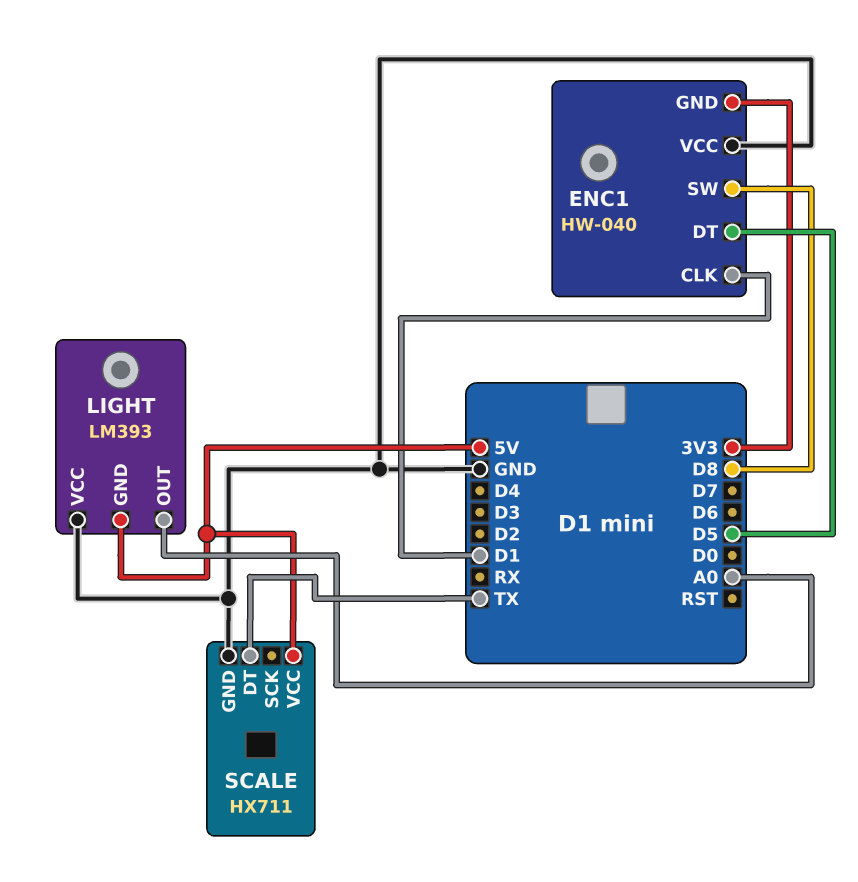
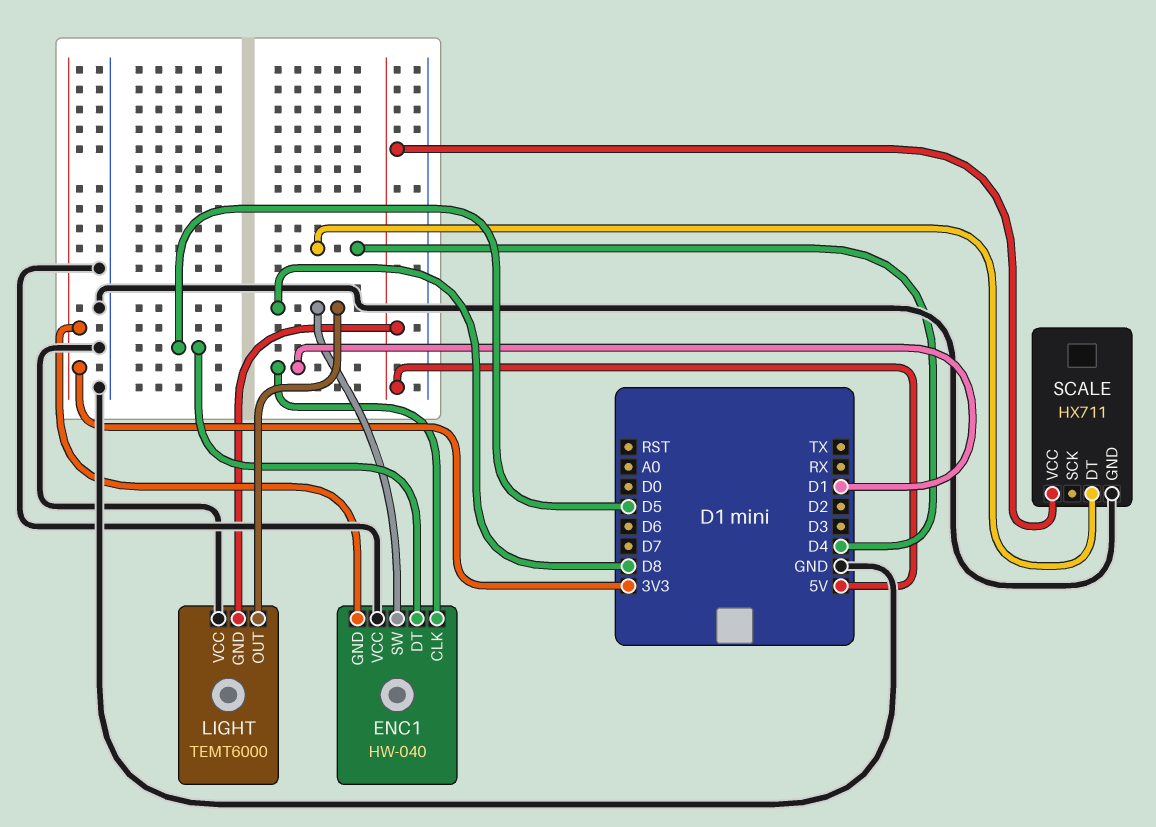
LIGHT: LM393 -> TEMT6000
LIGHT pin OUT: A0 -> D8
SCALE pin DT: TX -> D4

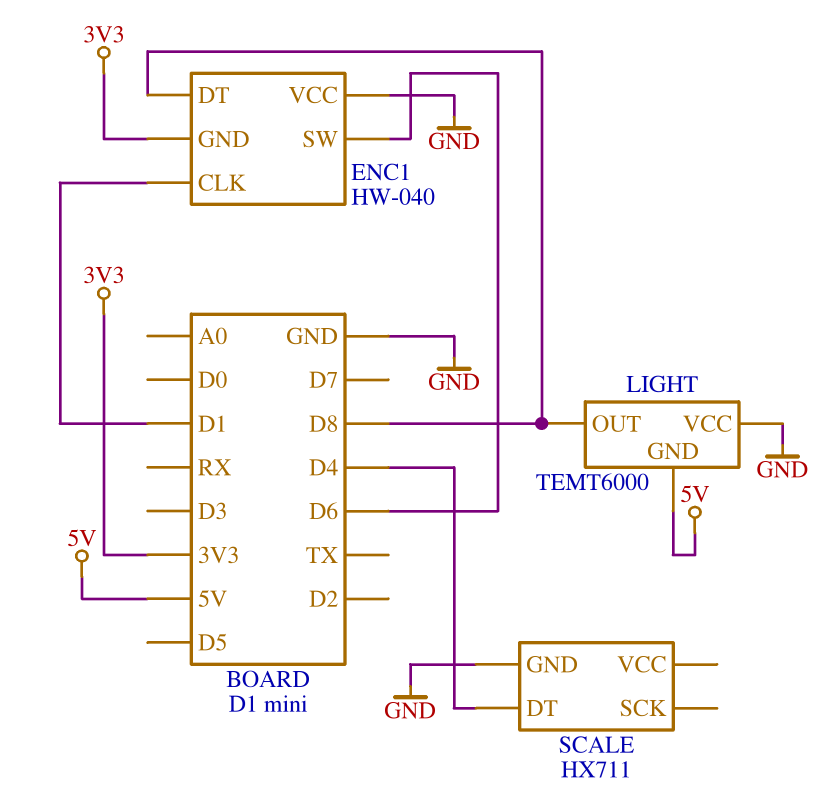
ENC1 pin DT: D5 -> D8
ENC1 pin SW: D8 -> D6
SCALE pin VCC: 5V -> none

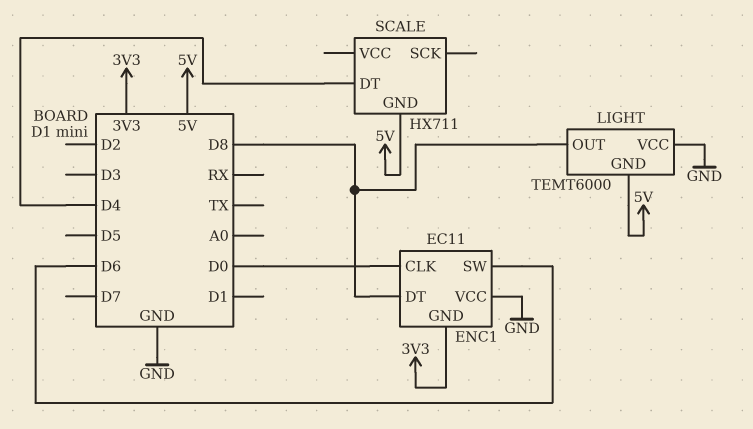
ENC1: HW-040 -> EC11
ENC1 pin CLK: D1 -> D0
SCALE pin GND: GND -> 5V

